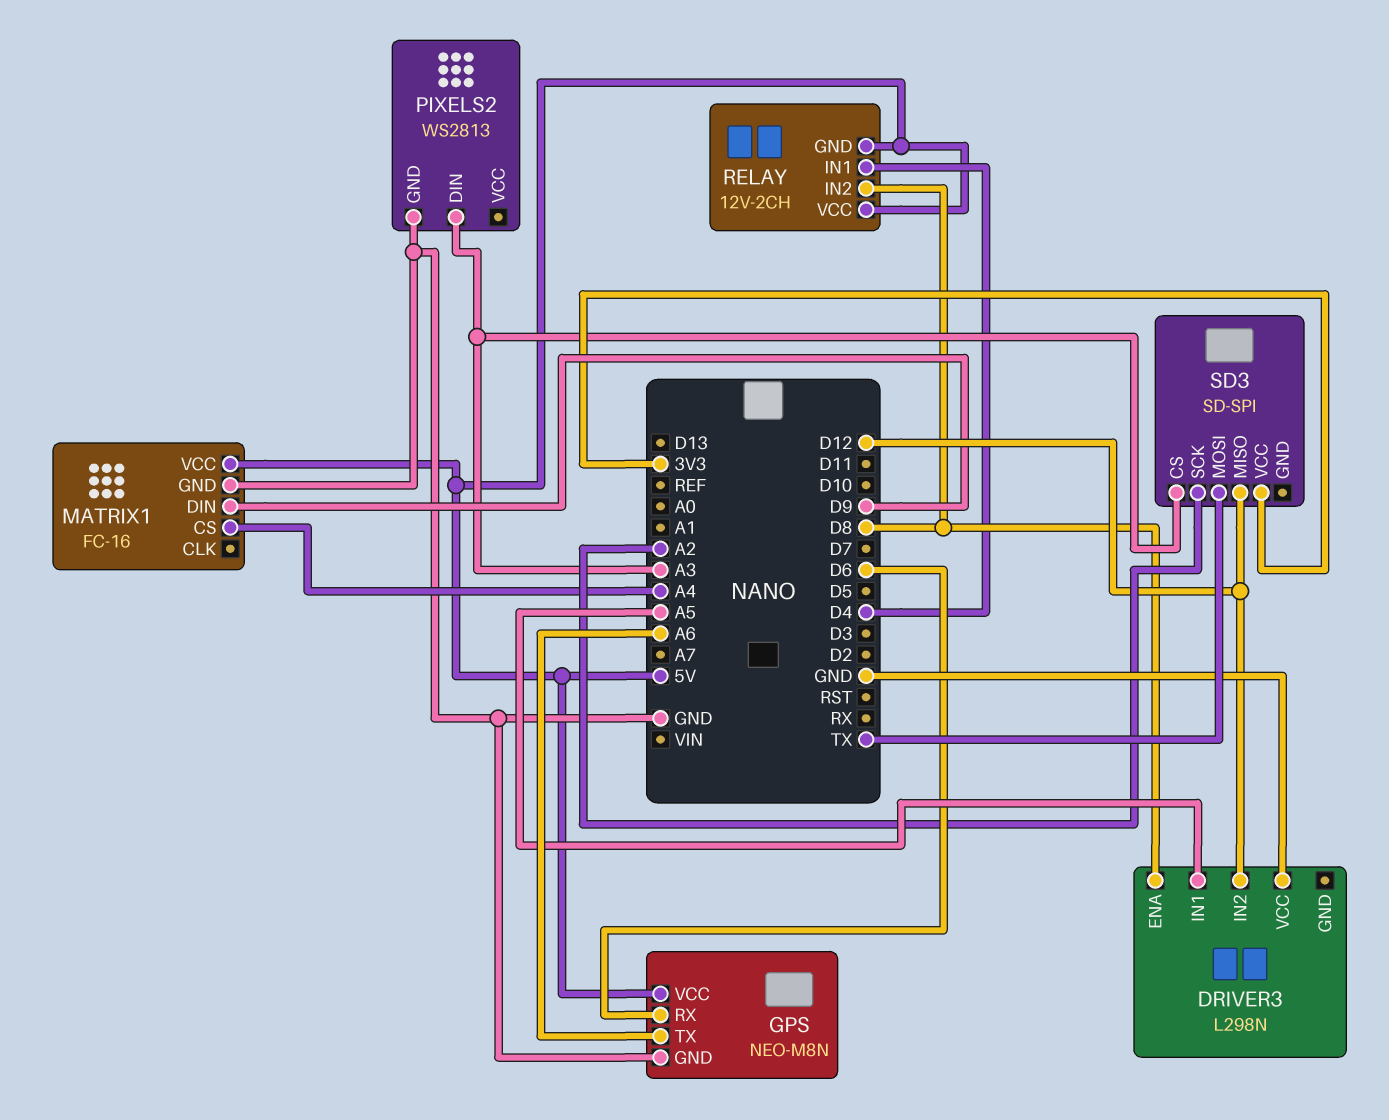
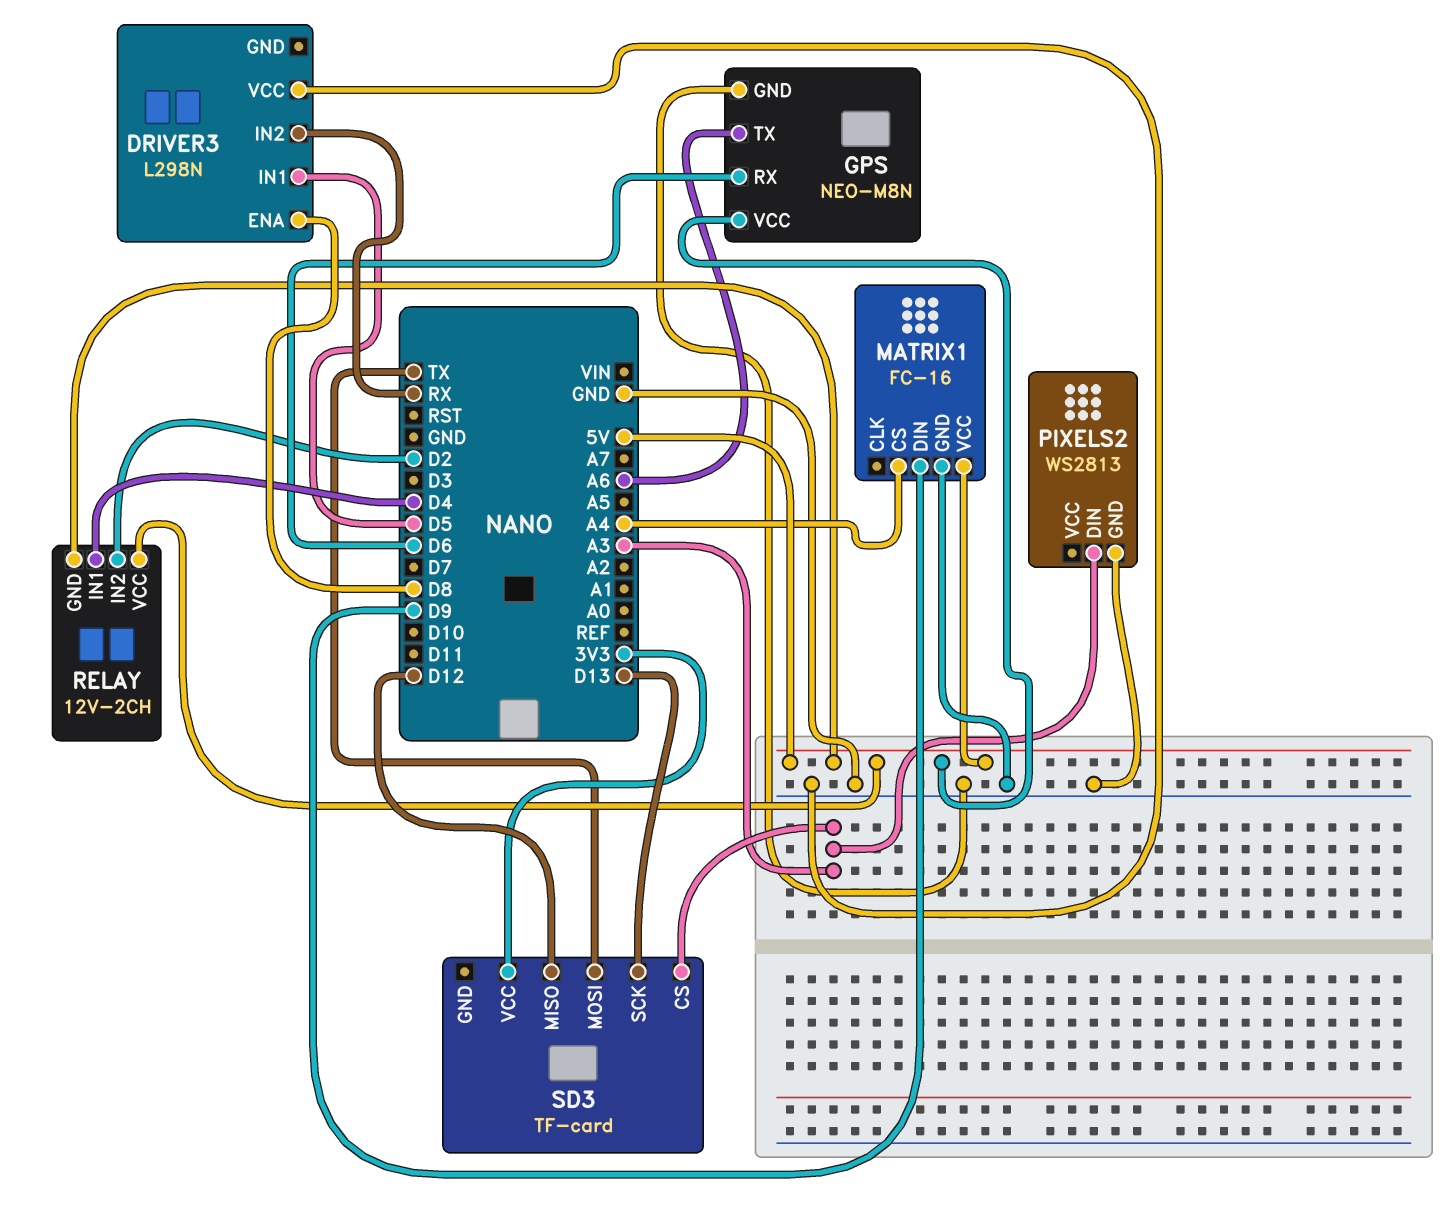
DRIVER3 pin IN1: A5 -> D5
DRIVER3 pin IN2: D12 -> RX
RELAY pin IN2: D8 -> D2
SD3: SD-SPI -> TF-card
SD3 pin SCK: A2 -> D13

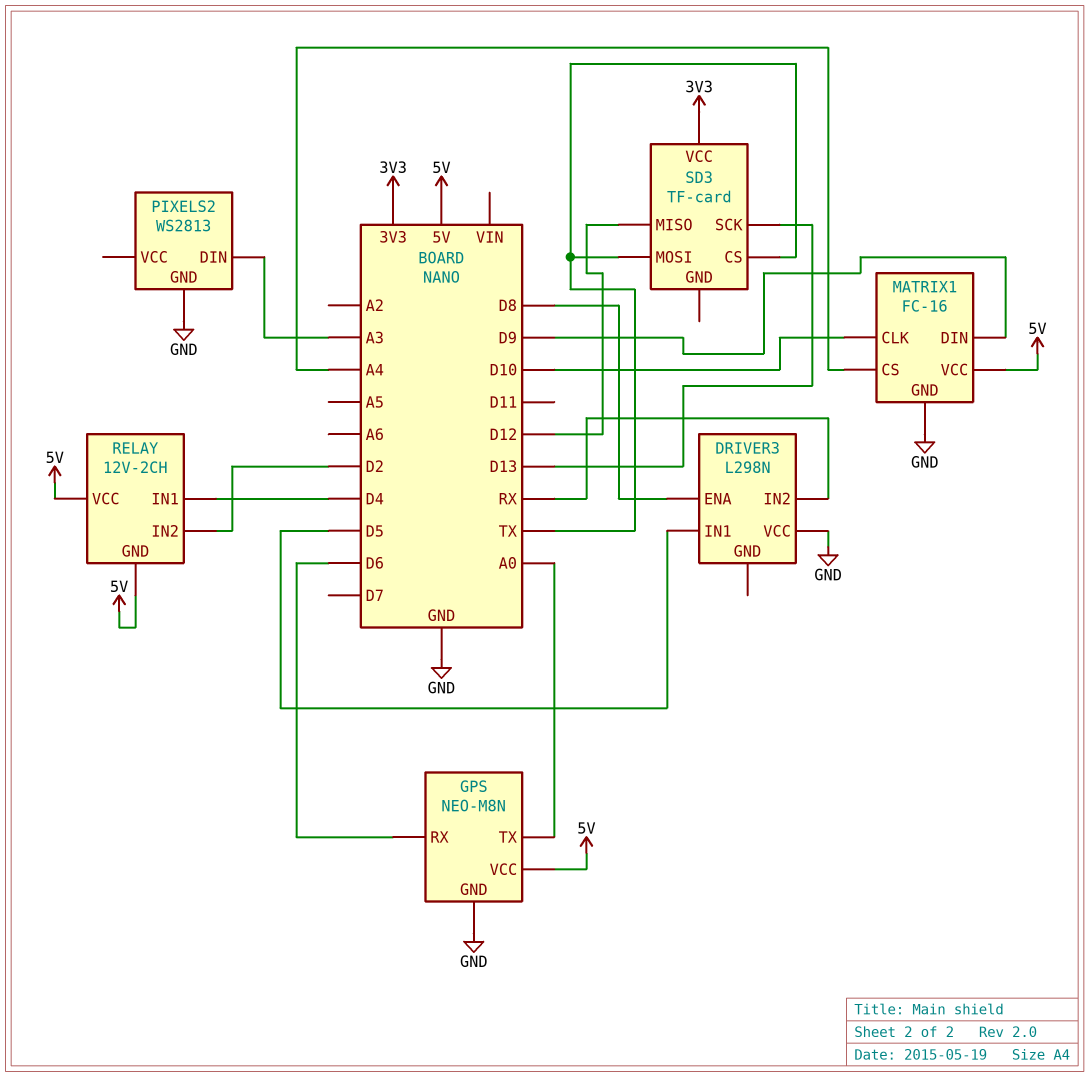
GPS pin TX: A6 -> A0
MATRIX1 pin CLK: none -> D10
SD3 pin CS: A3 -> TX

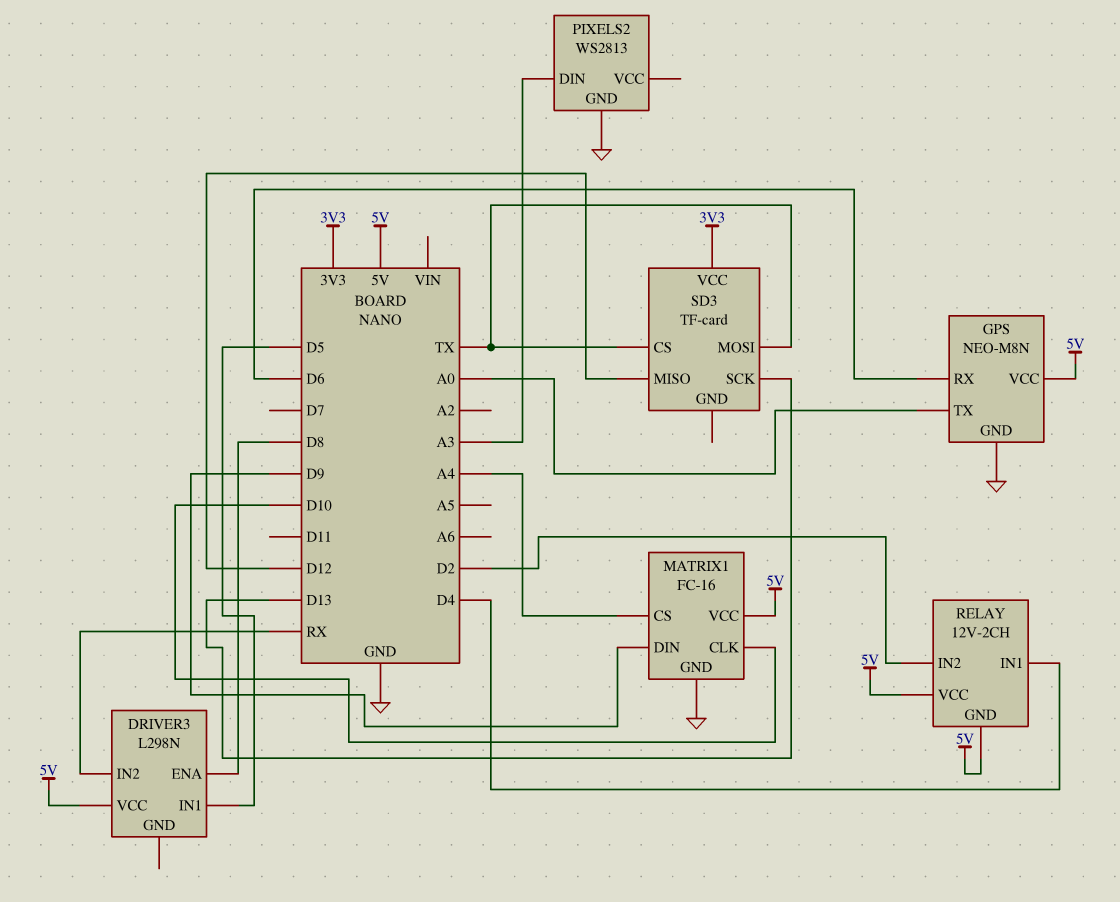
DRIVER3 pin VCC: GND -> 5V

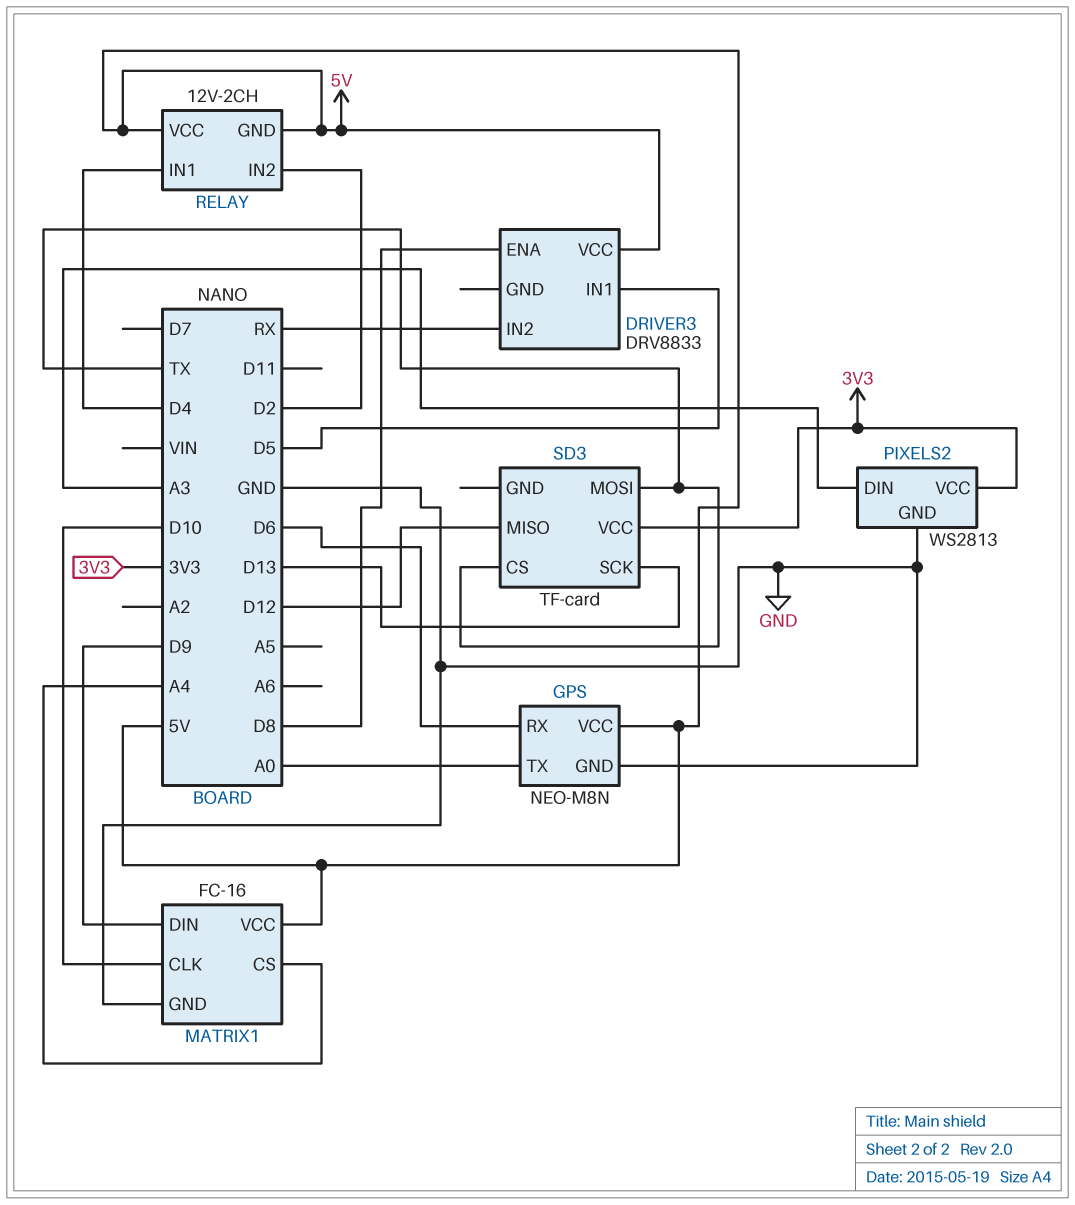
DRIVER3: L298N -> DRV8833
PIXELS2 pin VCC: none -> 3V3

